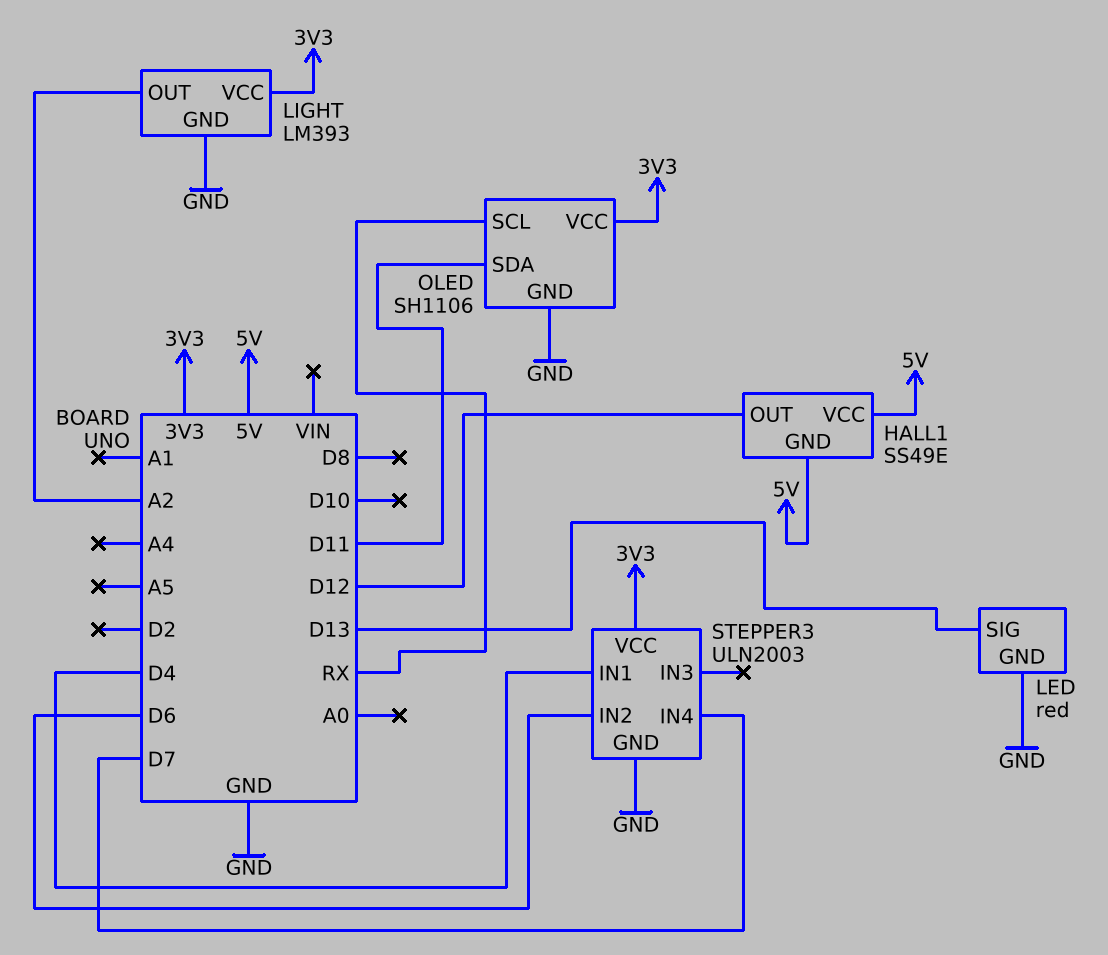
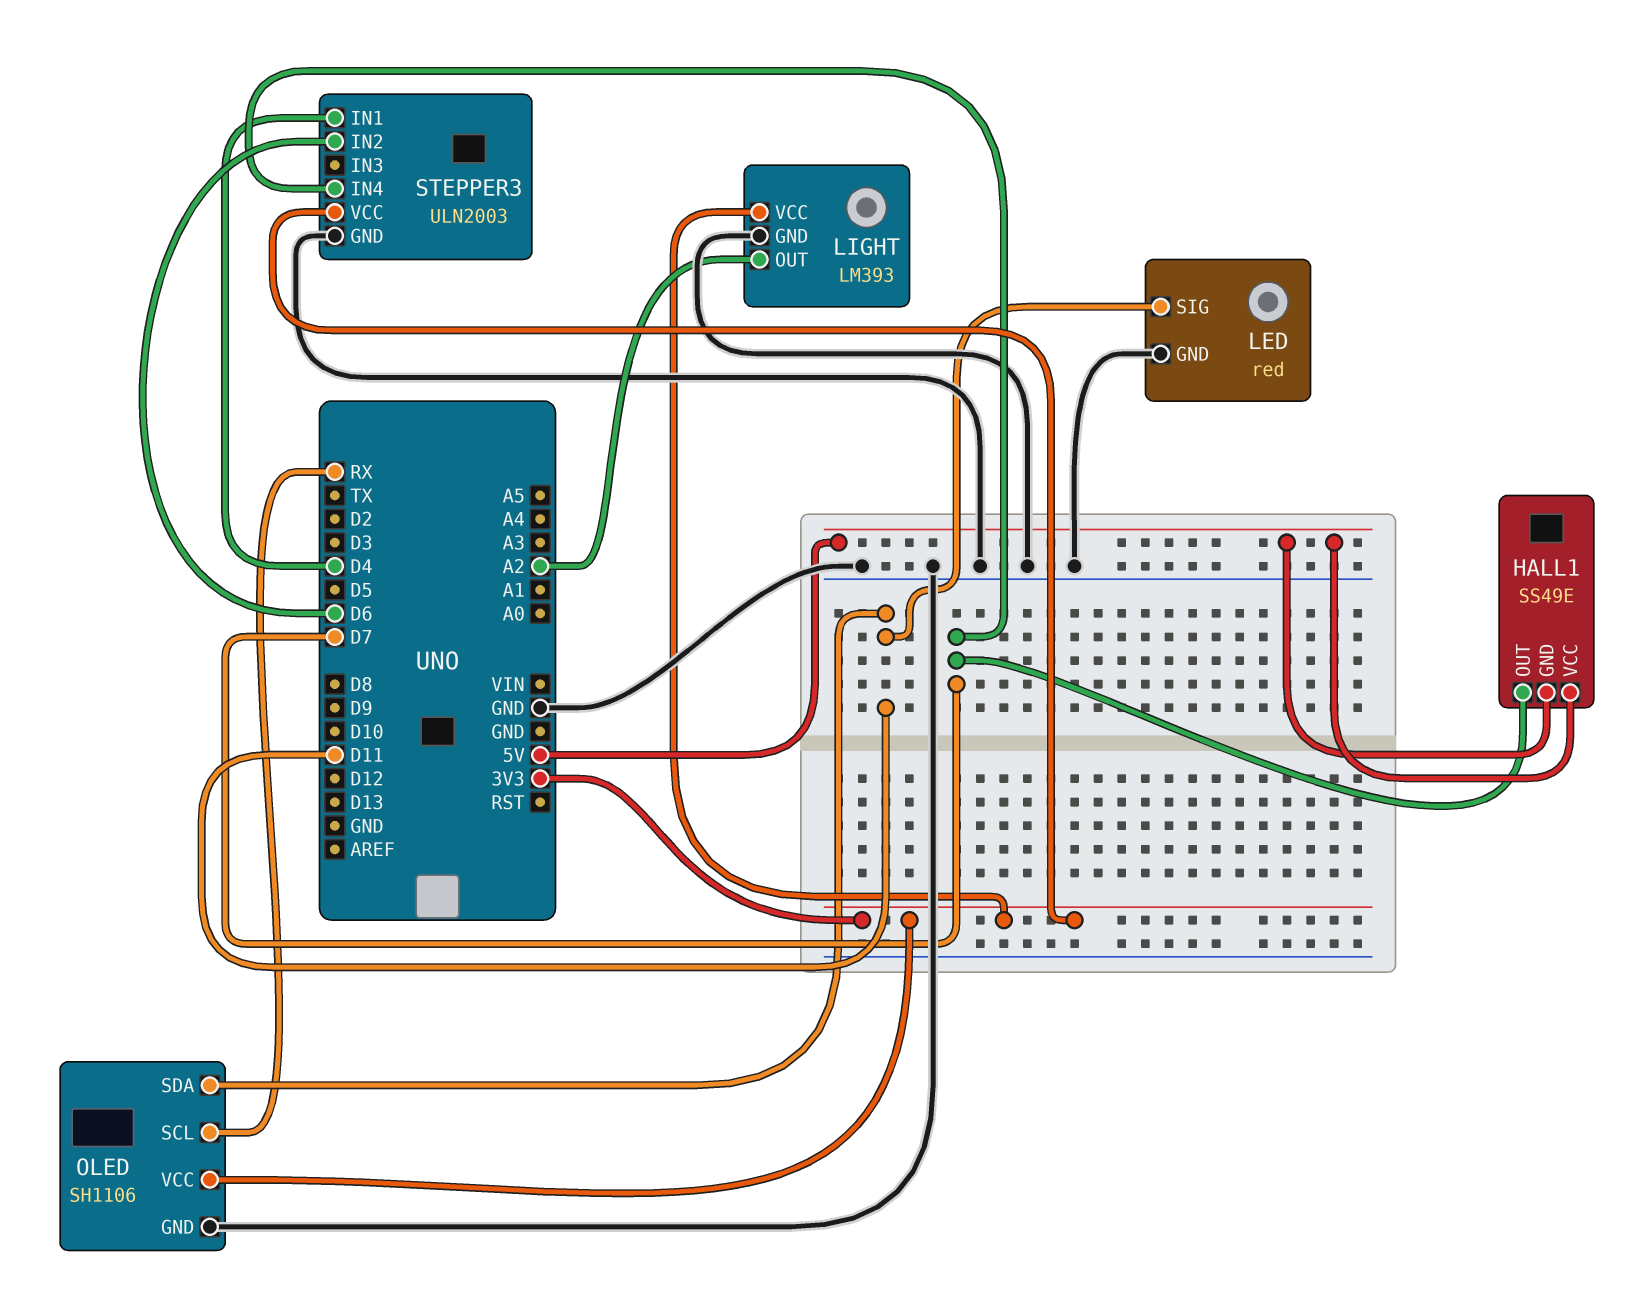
HALL1 pin OUT: D12 -> D7
LED pin SIG: D13 -> D11

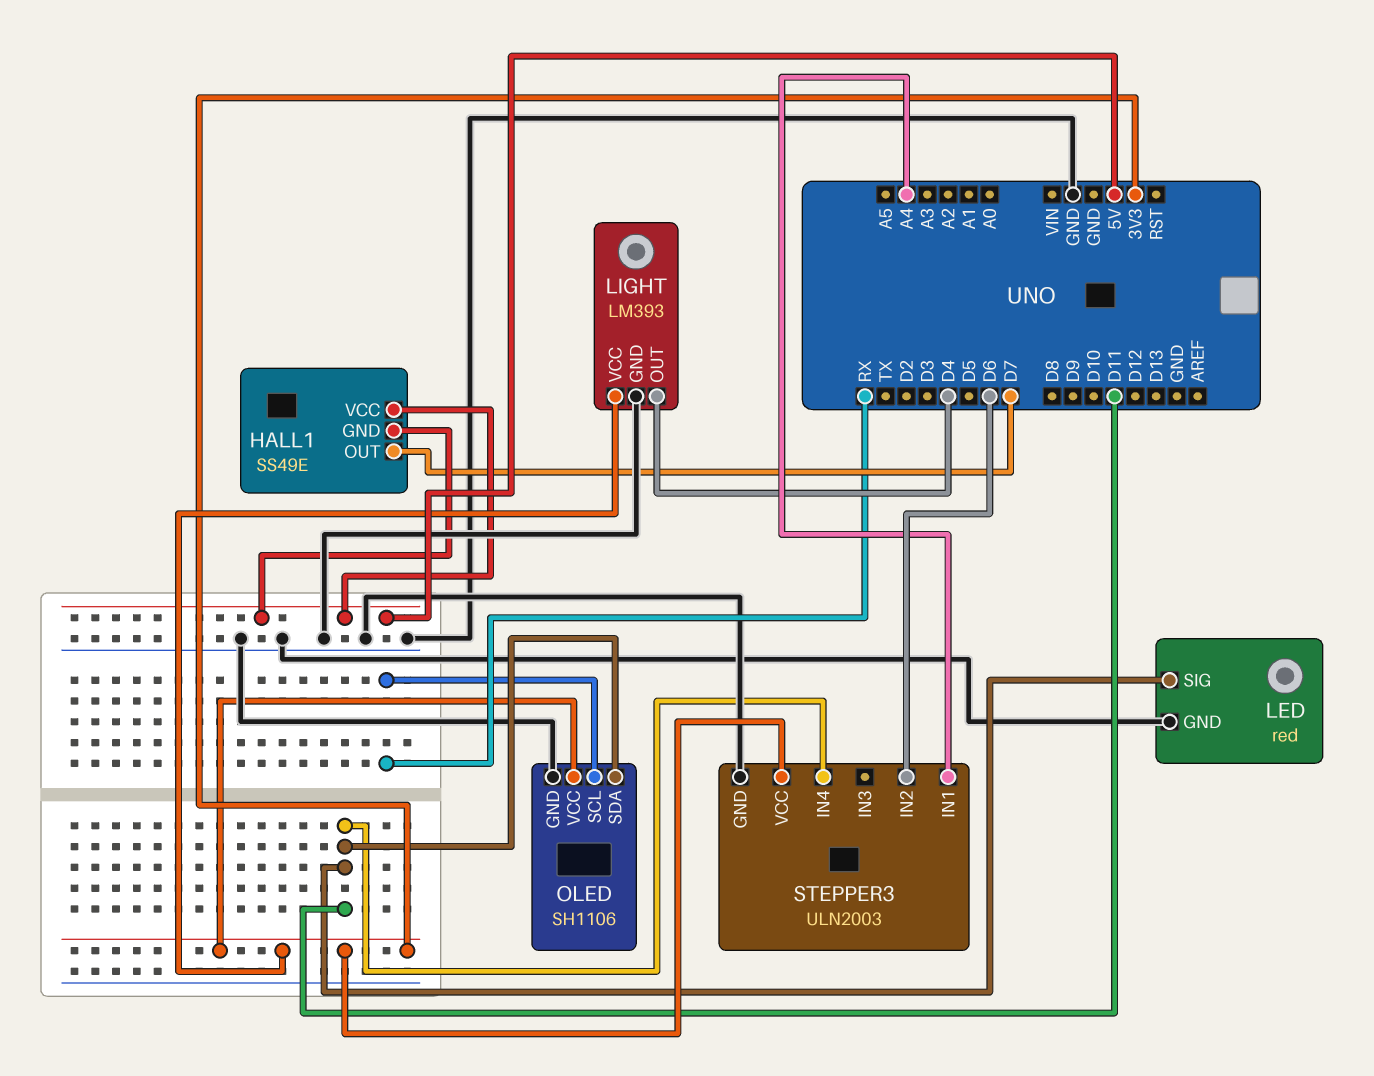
LIGHT pin OUT: A2 -> D4
STEPPER3 pin IN1: D4 -> A4
STEPPER3 pin IN4: D7 -> D11

